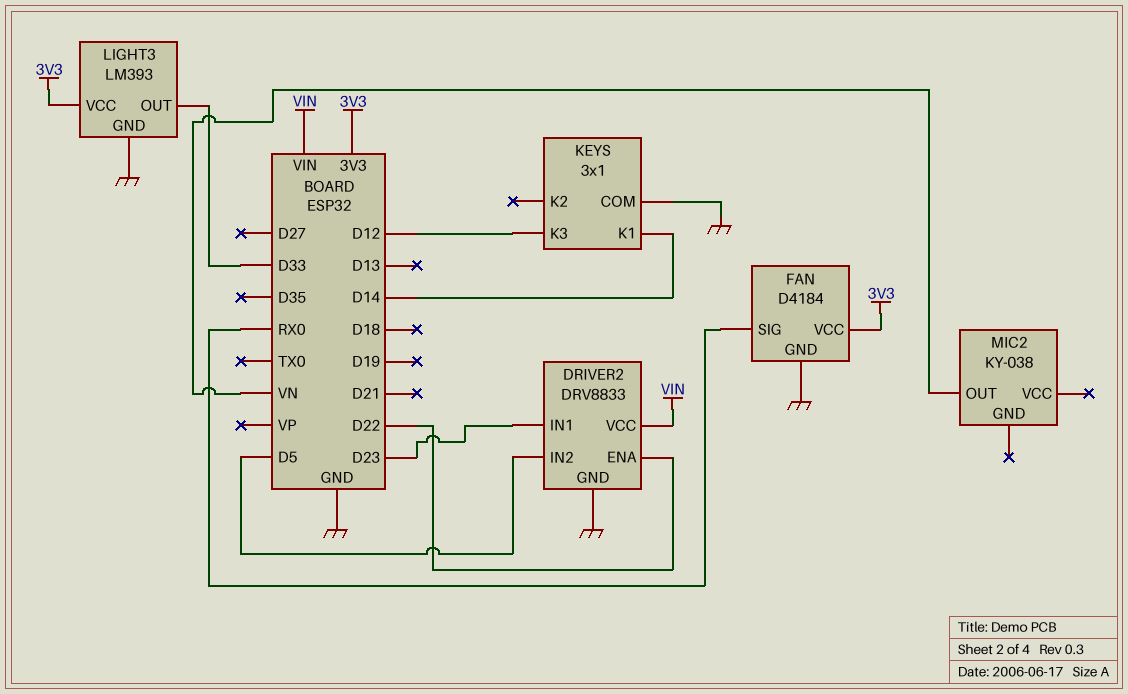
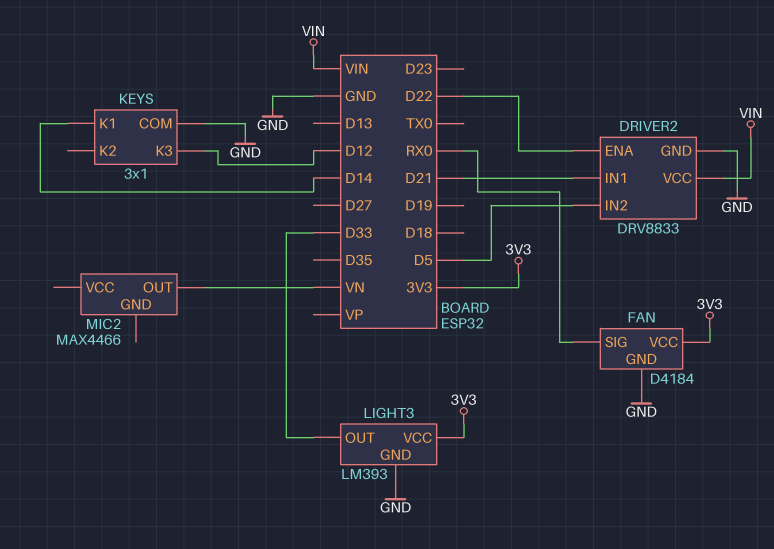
DRIVER2 pin IN1: D23 -> D21
MIC2: KY-038 -> MAX4466

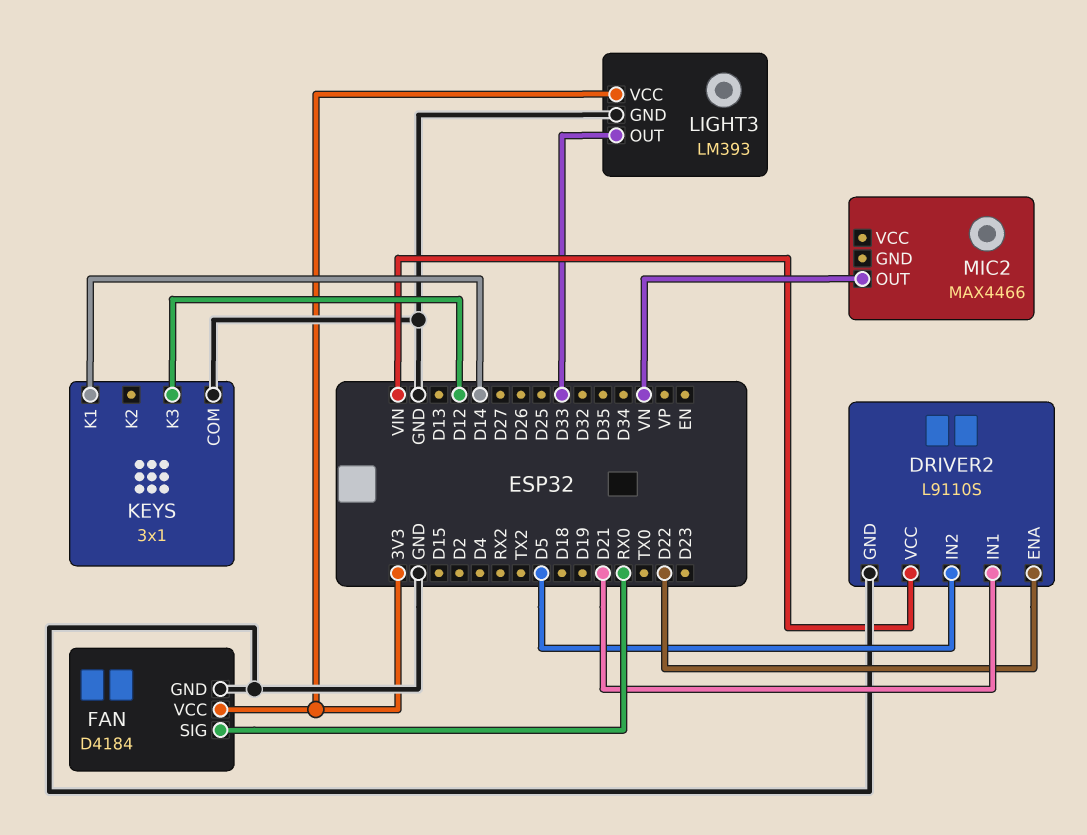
DRIVER2: DRV8833 -> L9110S

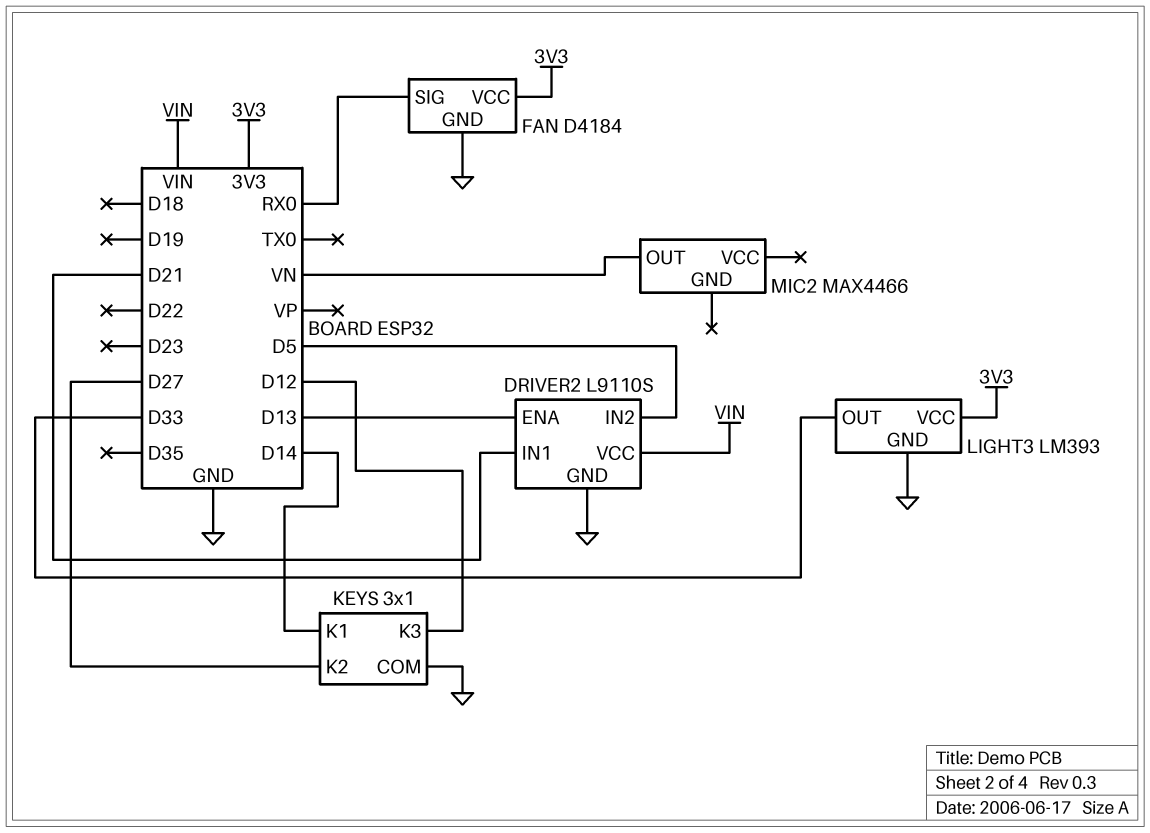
DRIVER2 pin ENA: D22 -> D13
KEYS pin K2: none -> D27

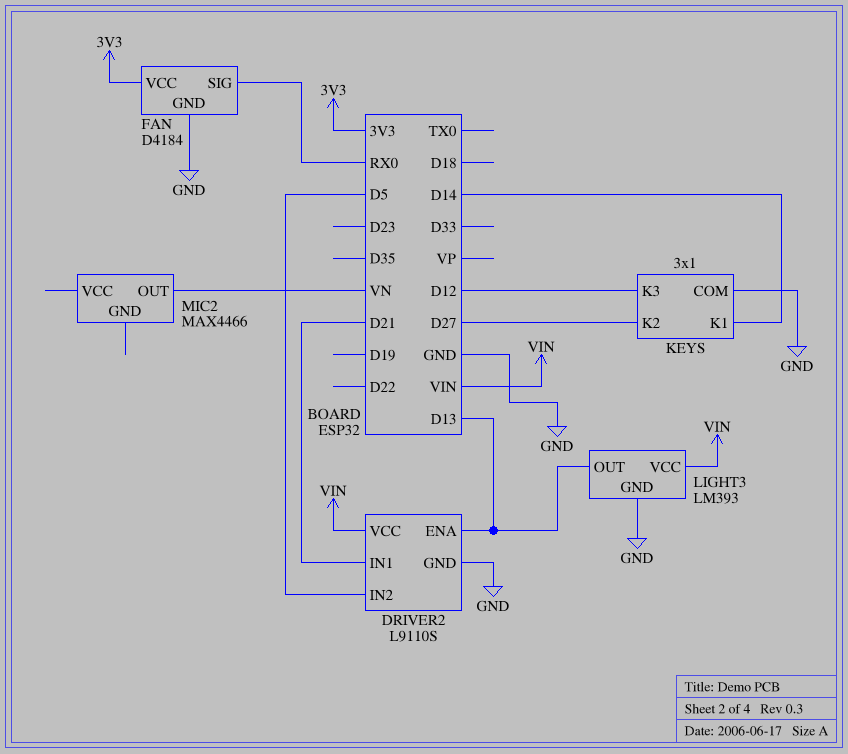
LIGHT3 pin OUT: D33 -> D13
LIGHT3 pin VCC: 3V3 -> VIN

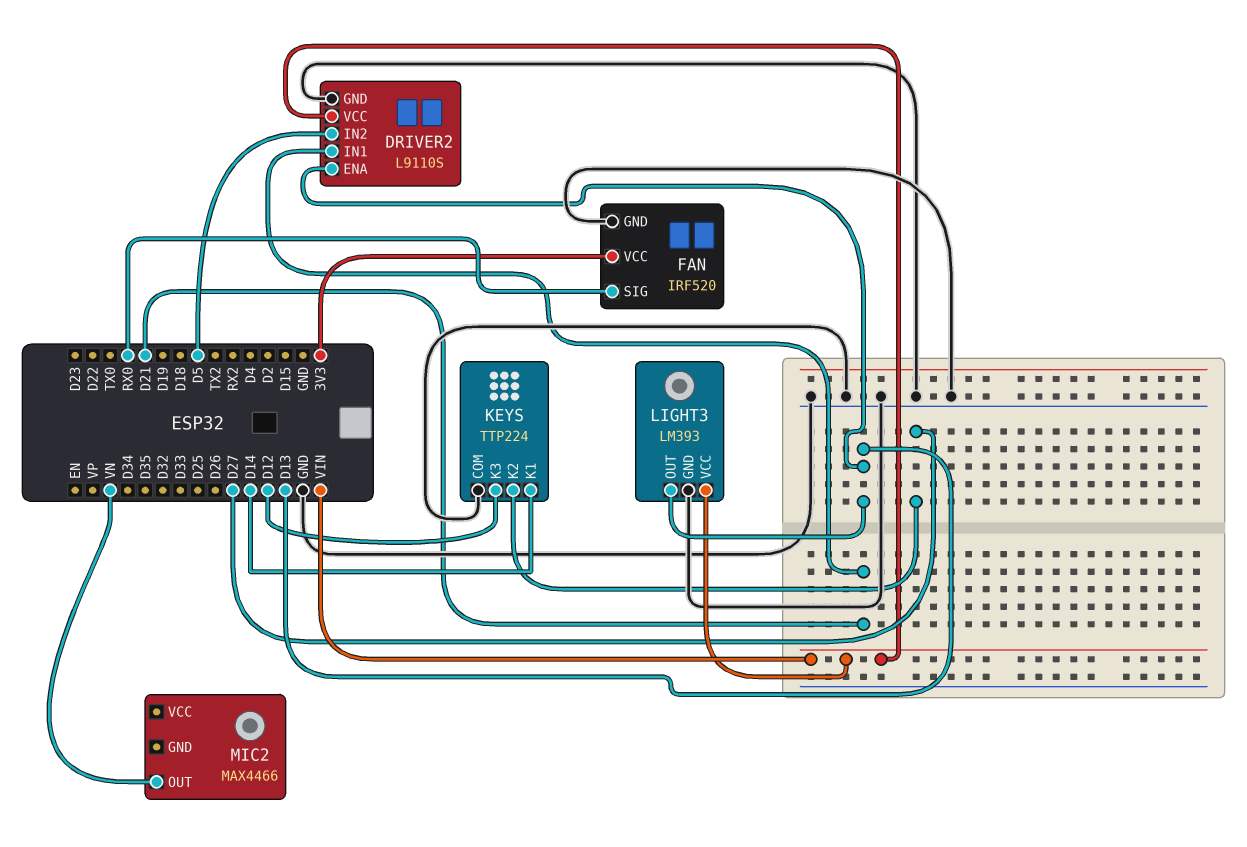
FAN: D4184 -> IRF520
KEYS: 3x1 -> TTP224

